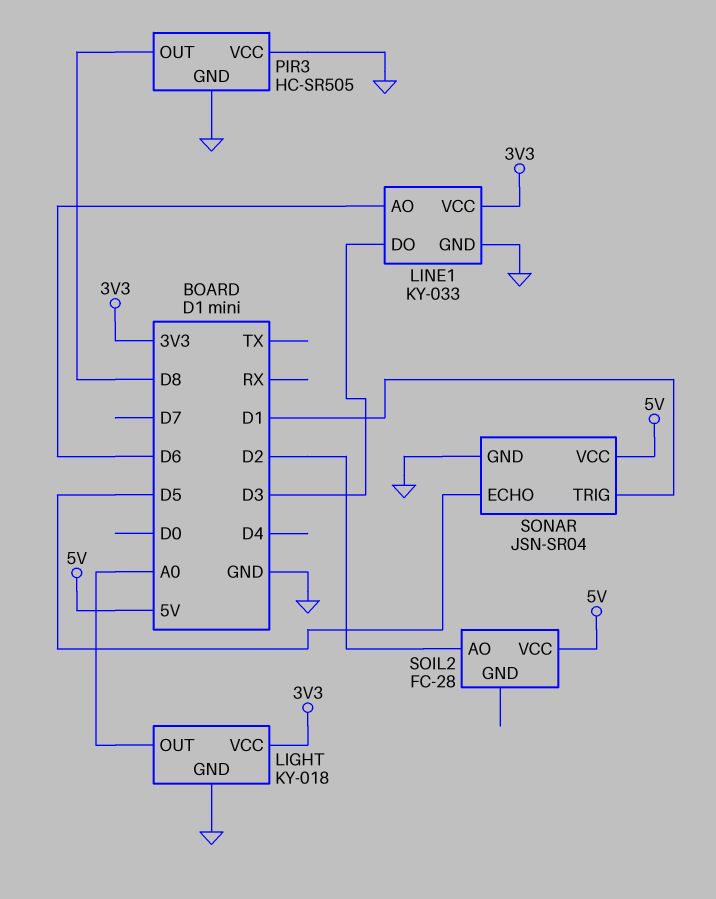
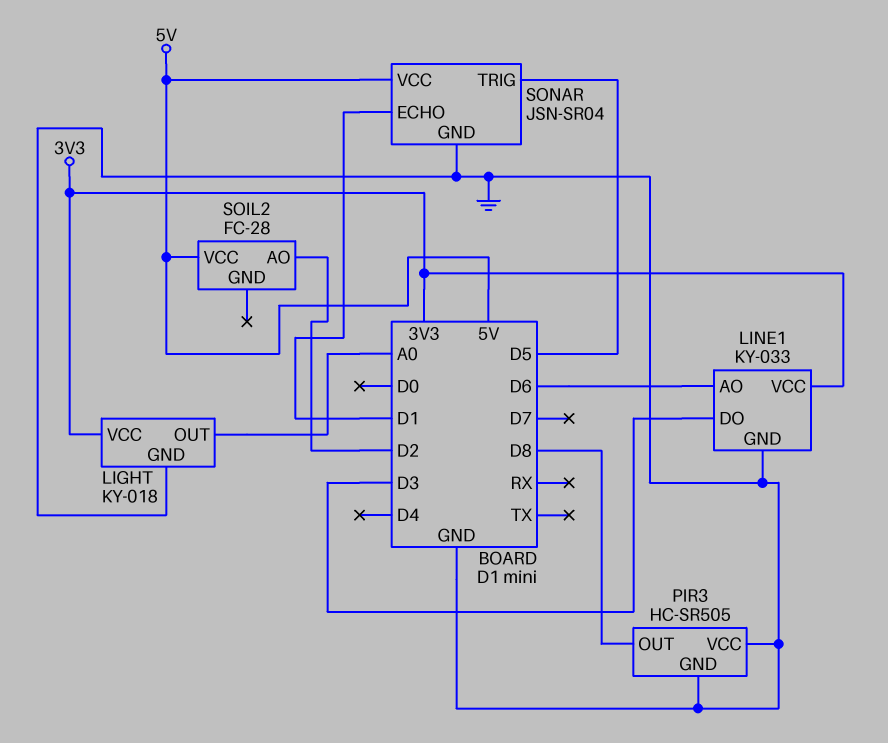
SONAR pin ECHO: D5 -> D1
SONAR pin TRIG: D1 -> D5

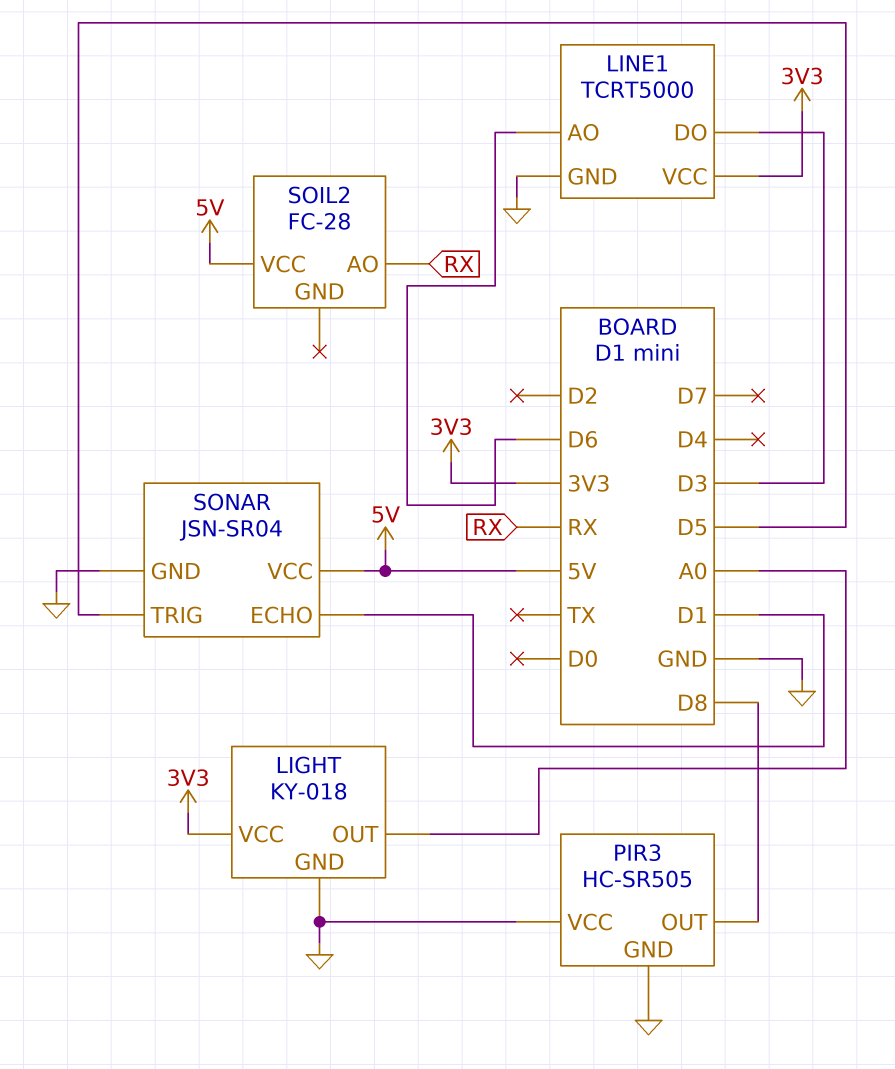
LINE1: KY-033 -> TCRT5000
SOIL2 pin AO: D2 -> RX

